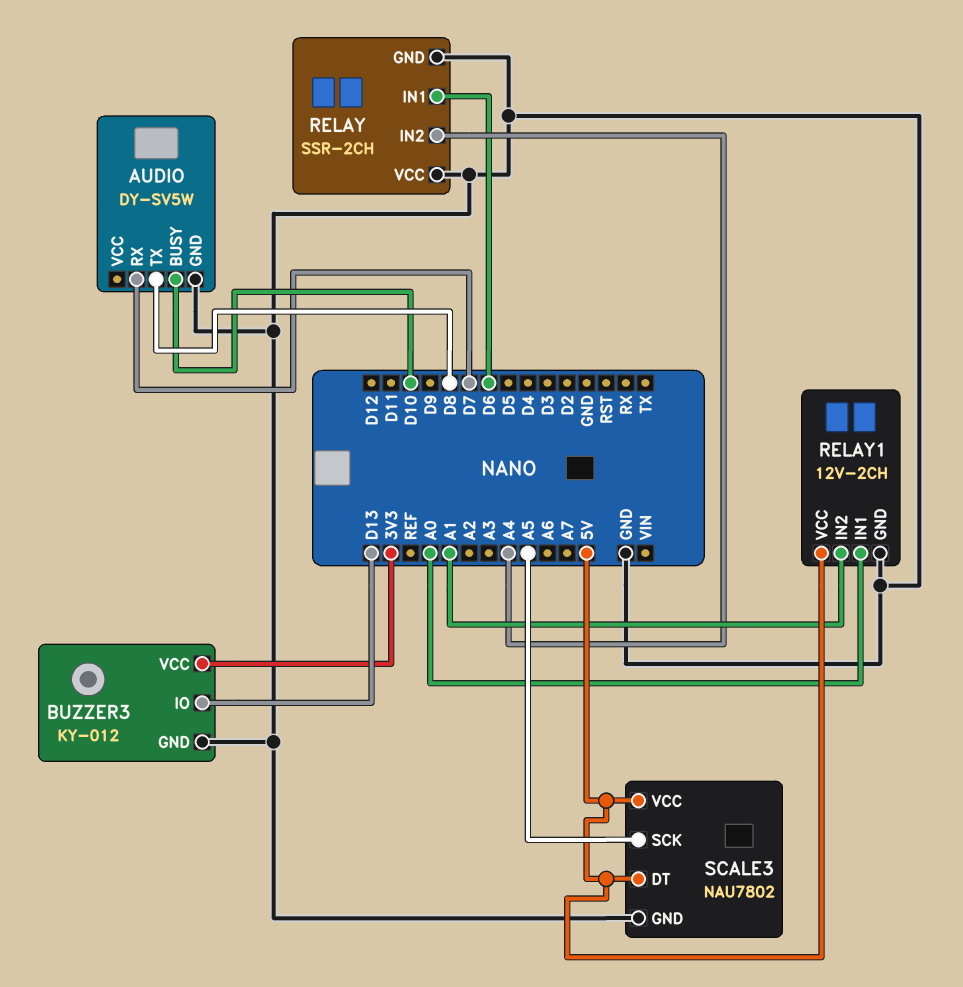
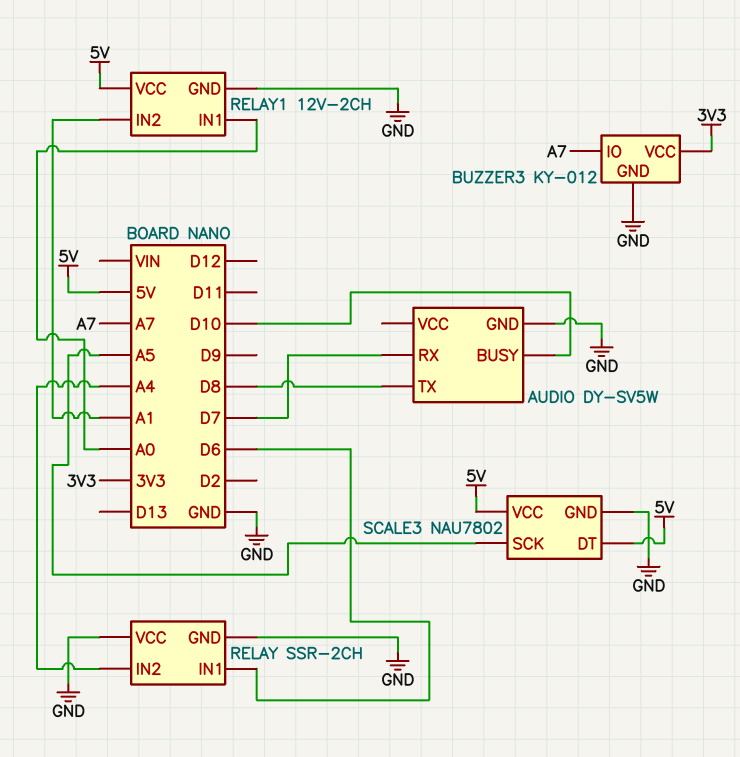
BUZZER3 pin IO: D13 -> A7

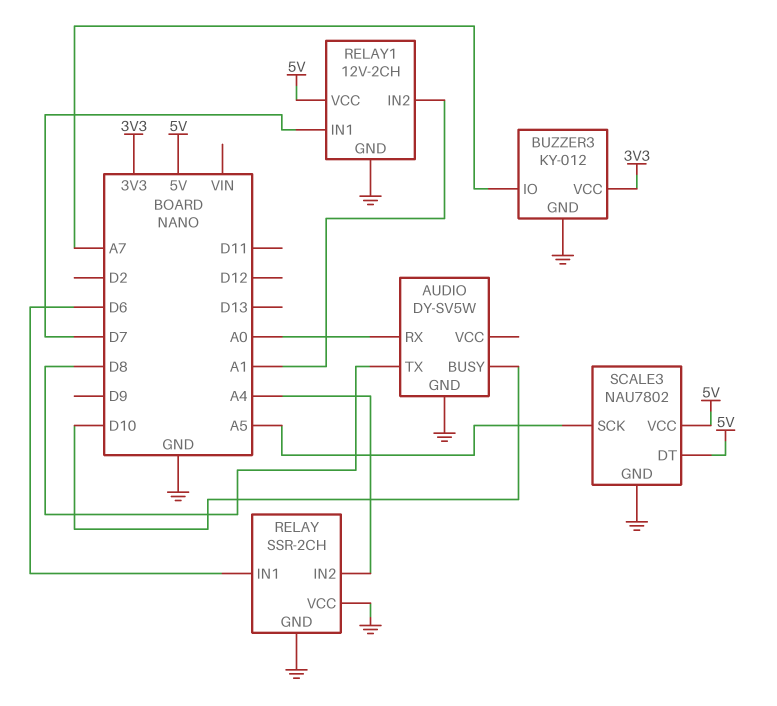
AUDIO pin RX: D7 -> A0
RELAY1 pin IN1: A0 -> D7

